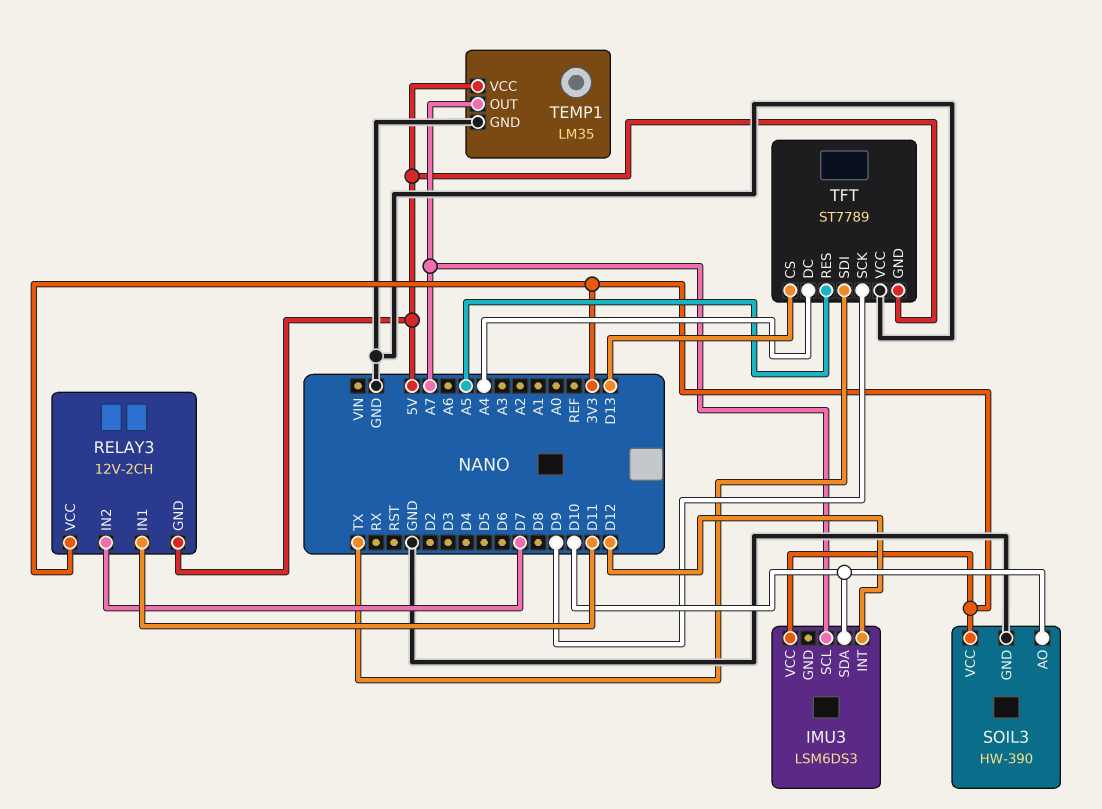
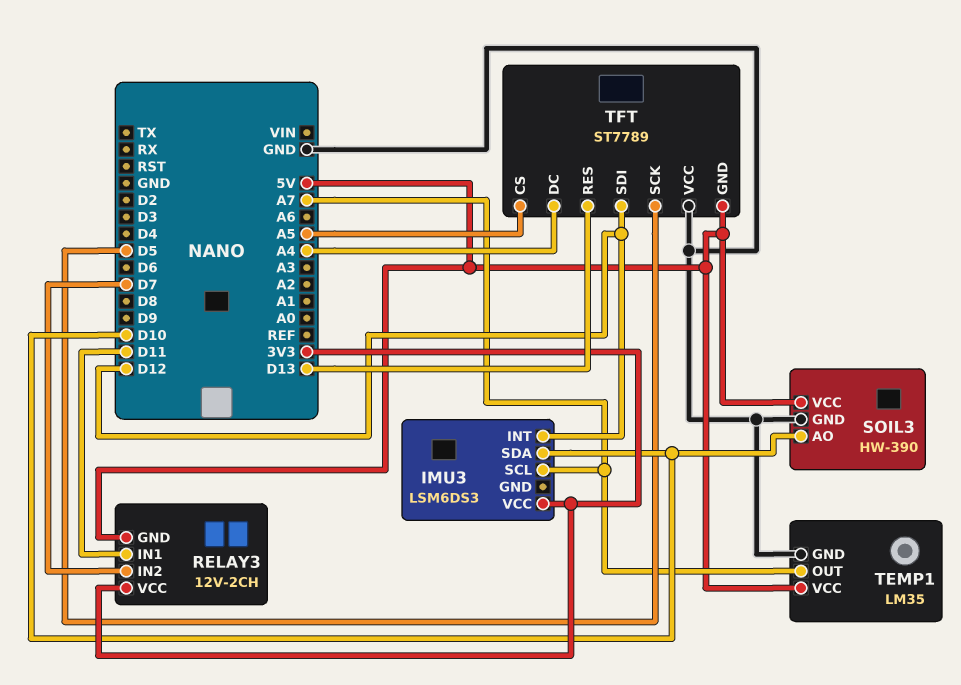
SOIL3 pin VCC: 3V3 -> 5V
TFT pin CS: D13 -> A5
TFT pin RES: A5 -> D13
TFT pin SCK: D9 -> D5
TFT pin SDI: TX -> D12

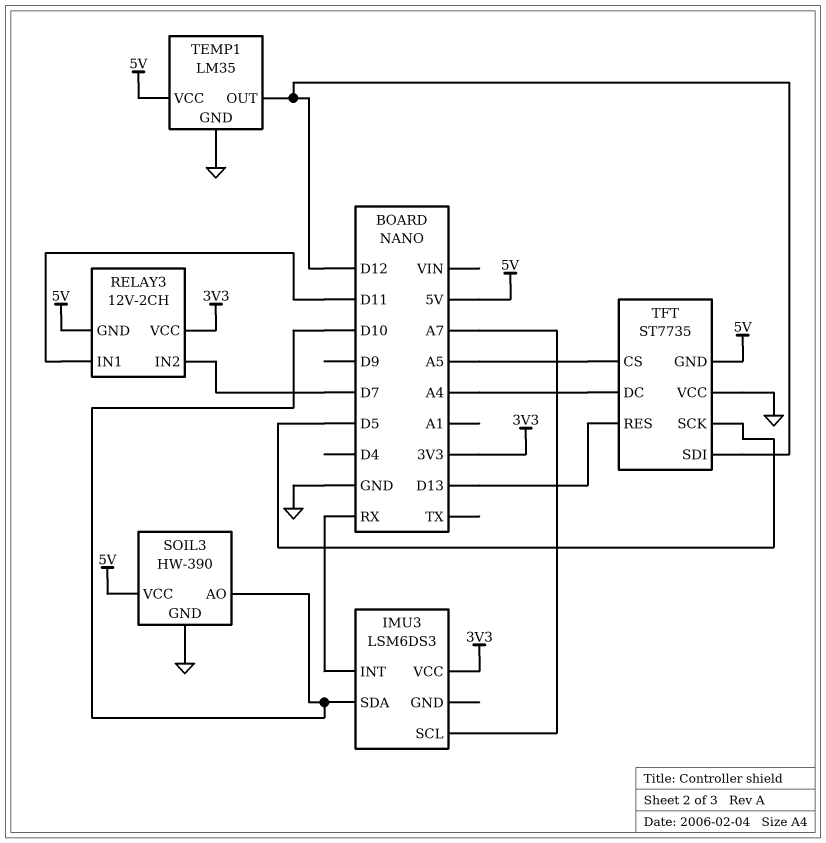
IMU3 pin INT: D12 -> RX
TEMP1 pin OUT: A7 -> D12
TFT: ST7789 -> ST7735

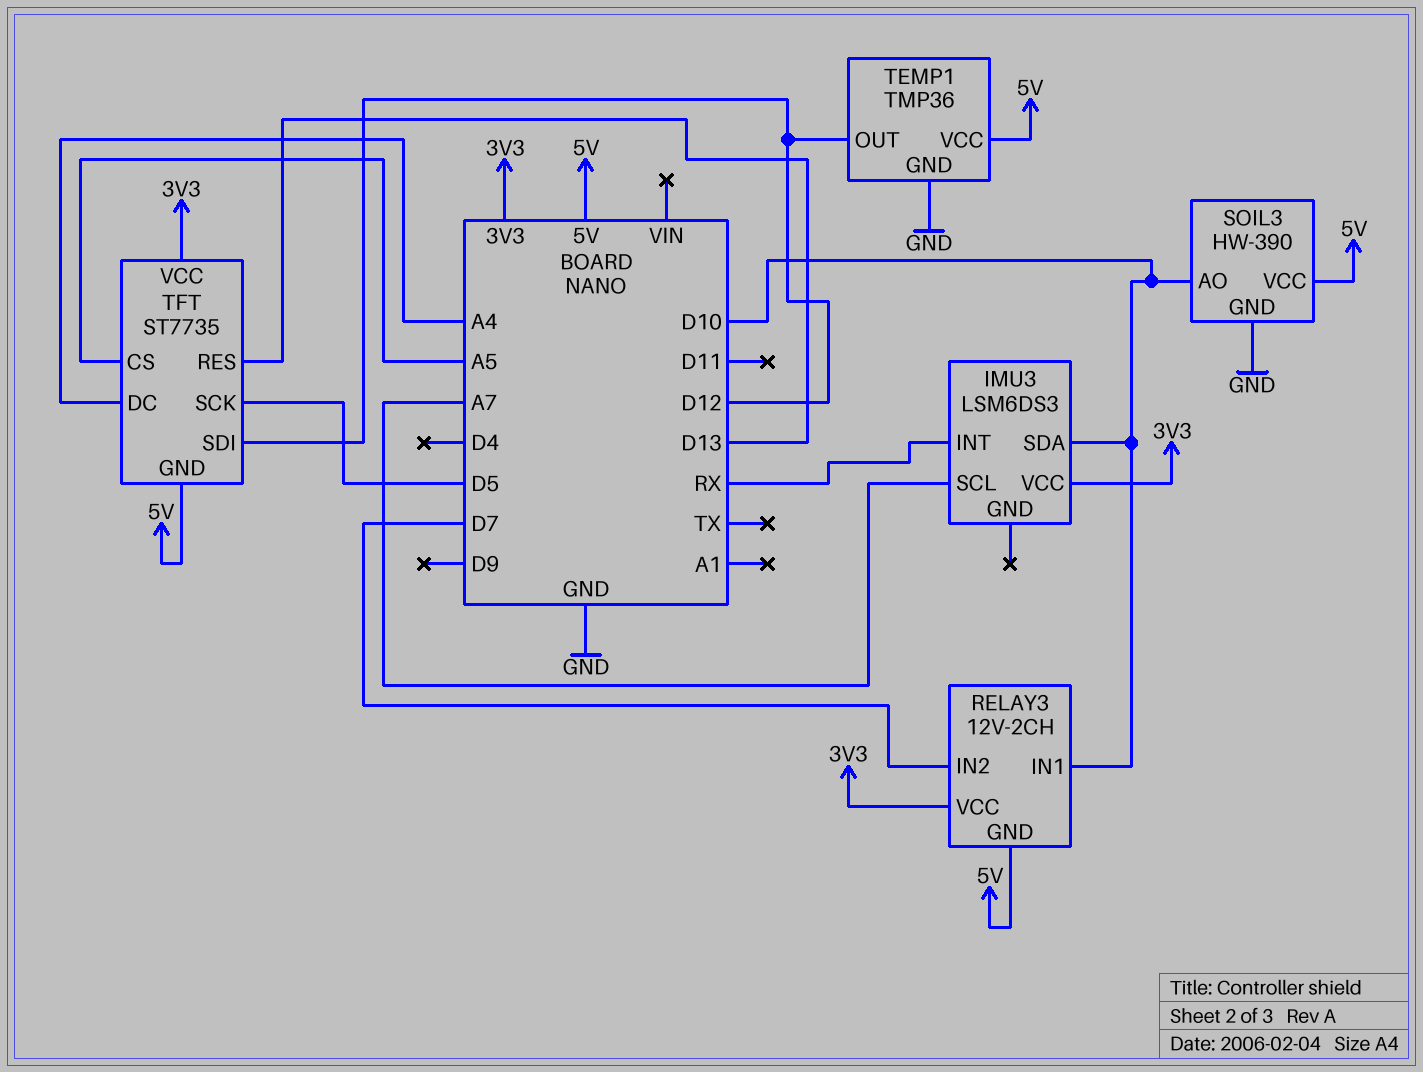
RELAY3 pin IN1: D11 -> D10
TEMP1: LM35 -> TMP36
TFT pin VCC: GND -> 3V3

